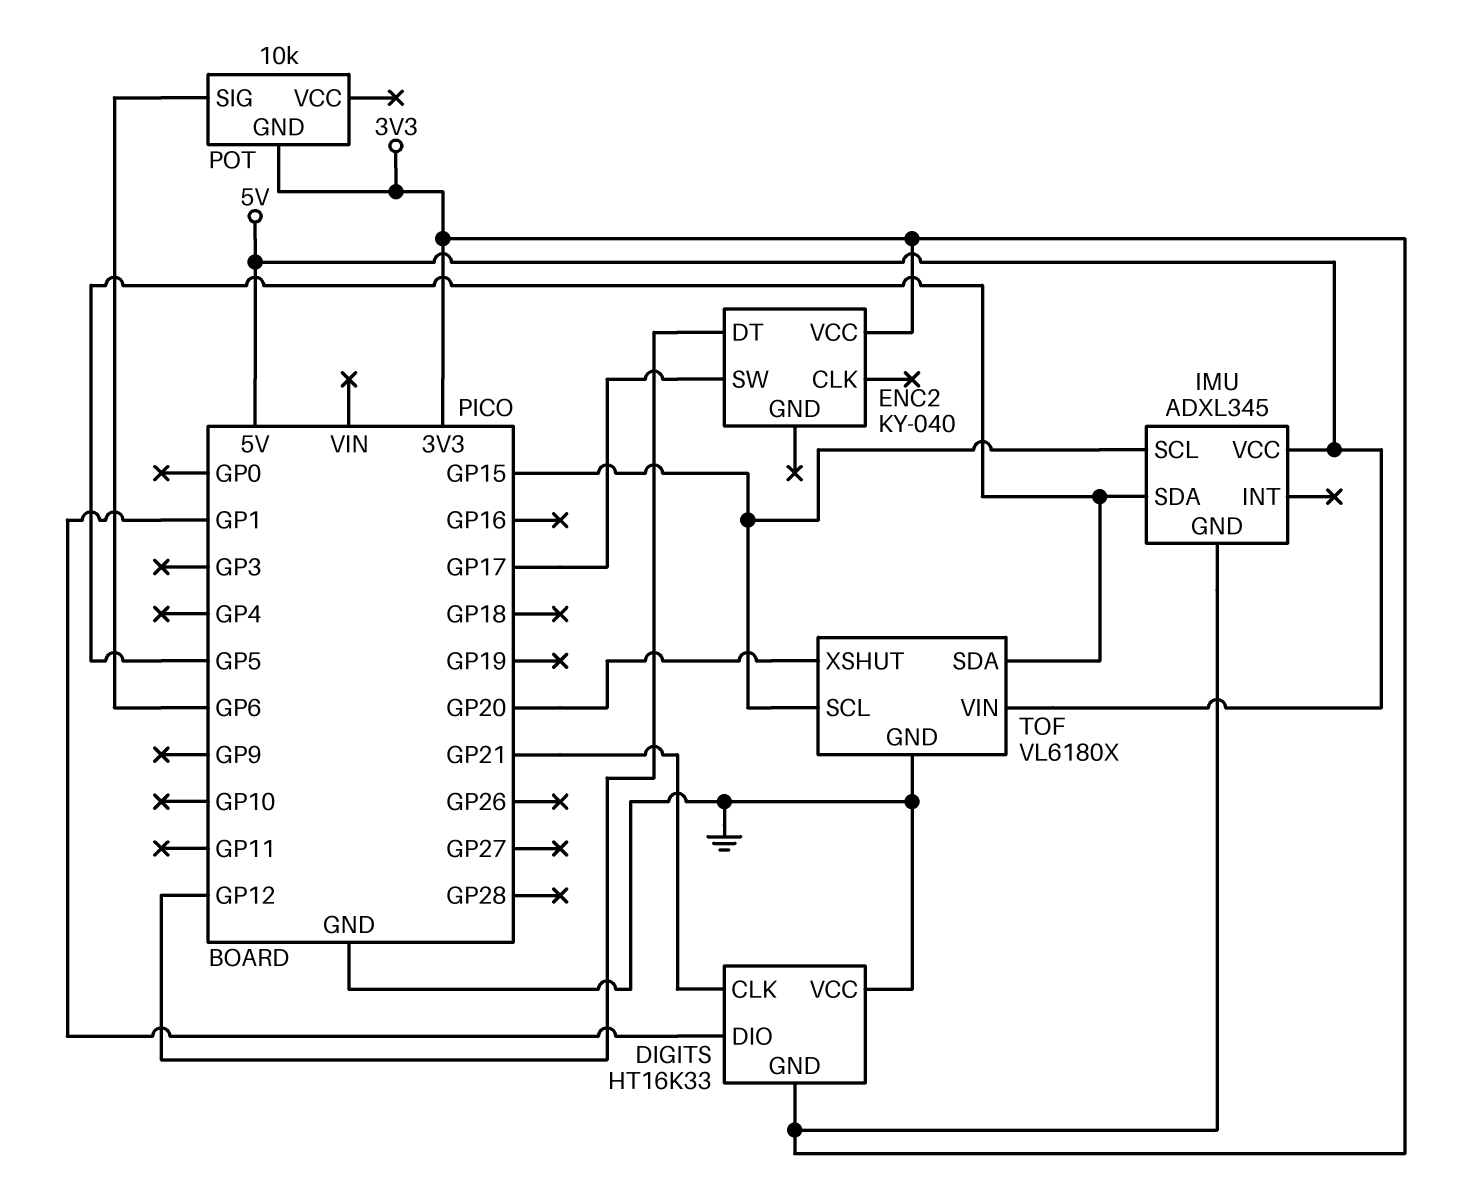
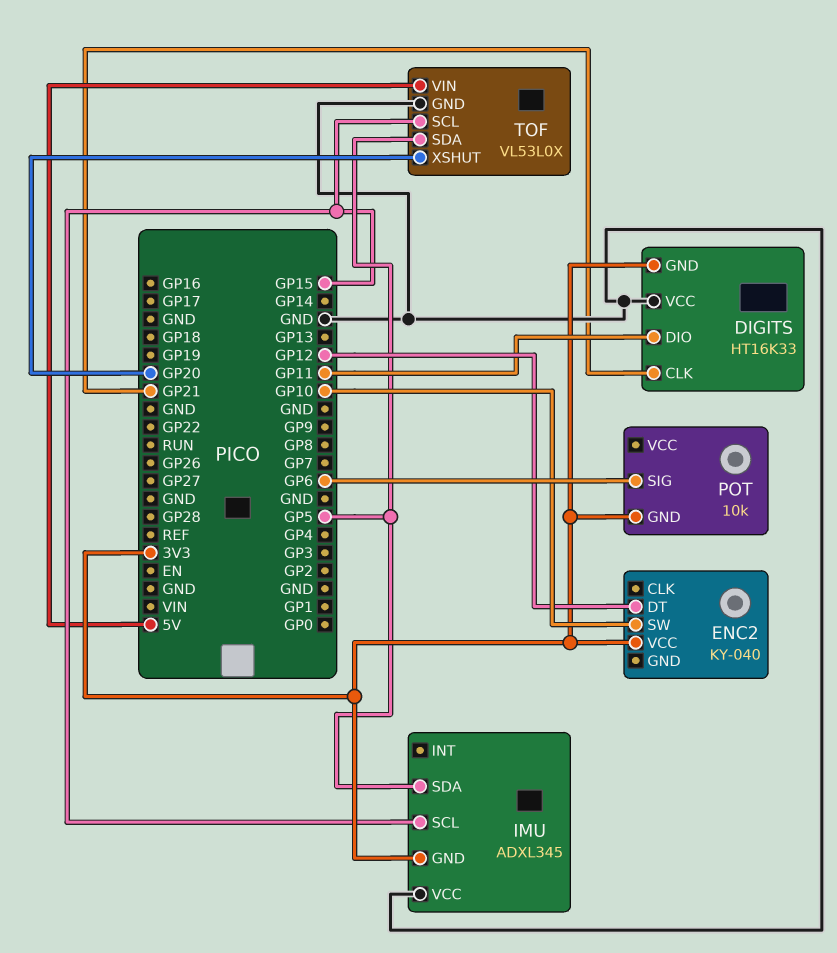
DIGITS pin DIO: GP1 -> GP11
ENC2 pin SW: GP17 -> GP10
IMU pin VCC: 5V -> GND
TOF: VL6180X -> VL53L0X

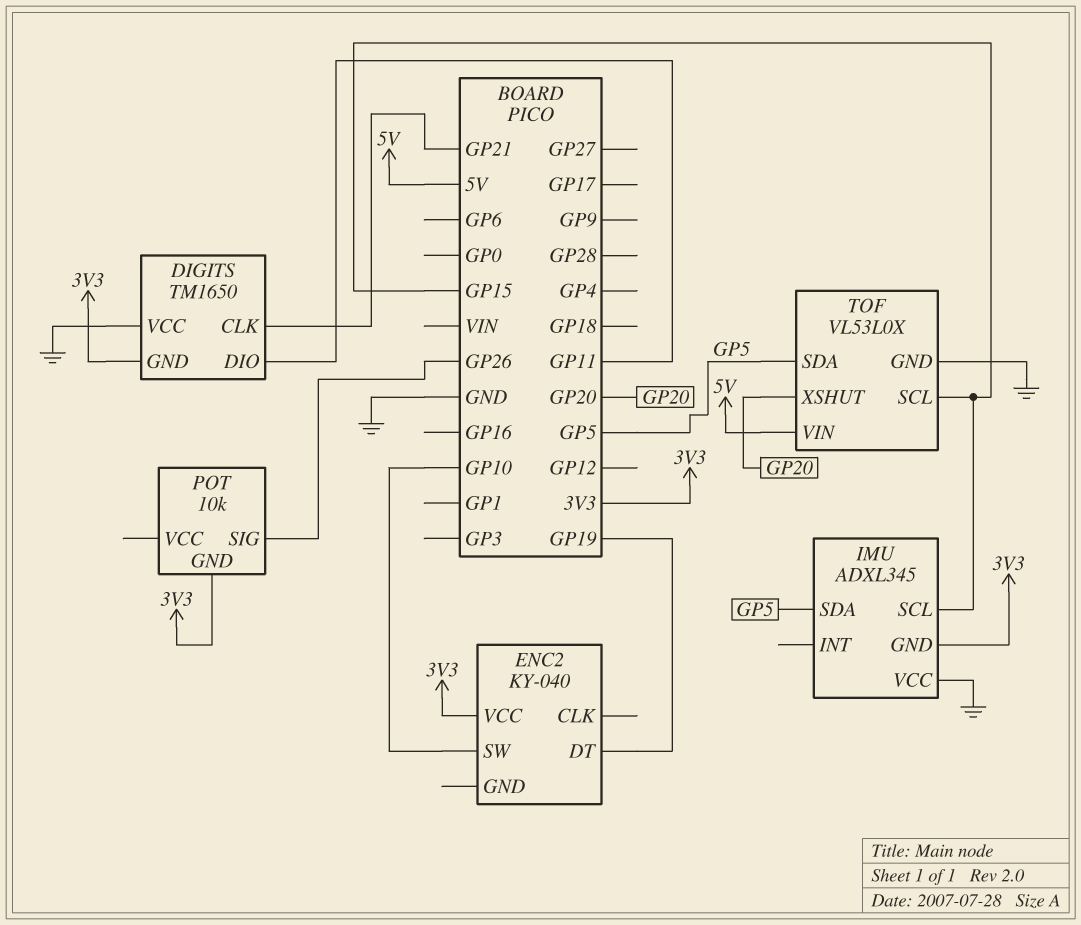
DIGITS: HT16K33 -> TM1650
ENC2 pin DT: GP12 -> GP19
POT pin SIG: GP6 -> GP26

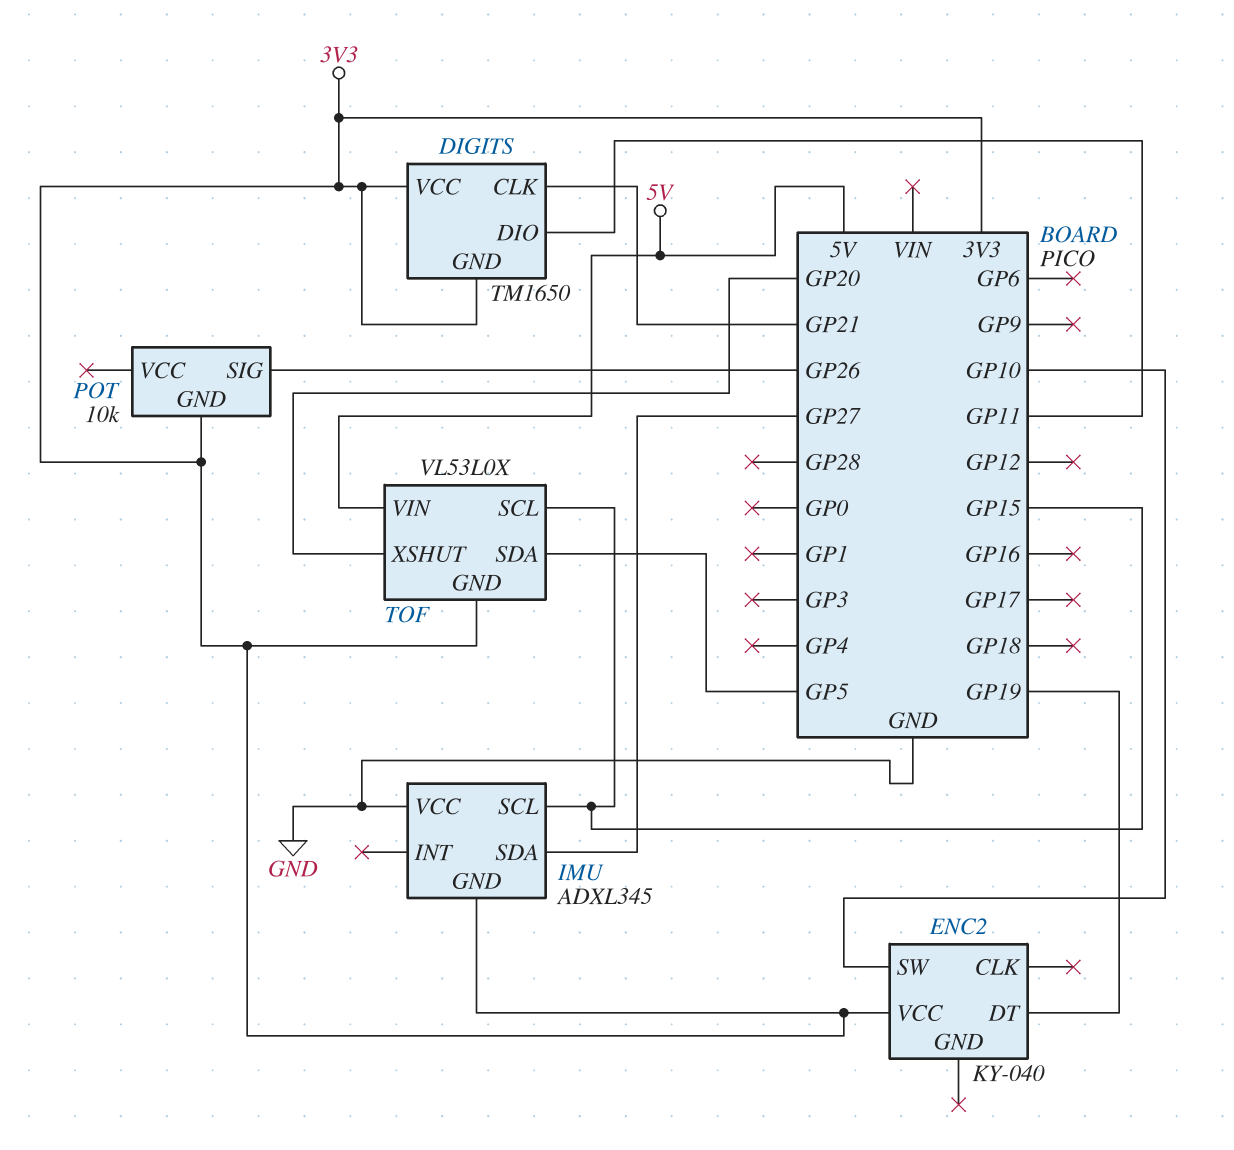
DIGITS pin VCC: GND -> 3V3
IMU pin SDA: GP5 -> GP27
TOF pin GND: GND -> 3V3

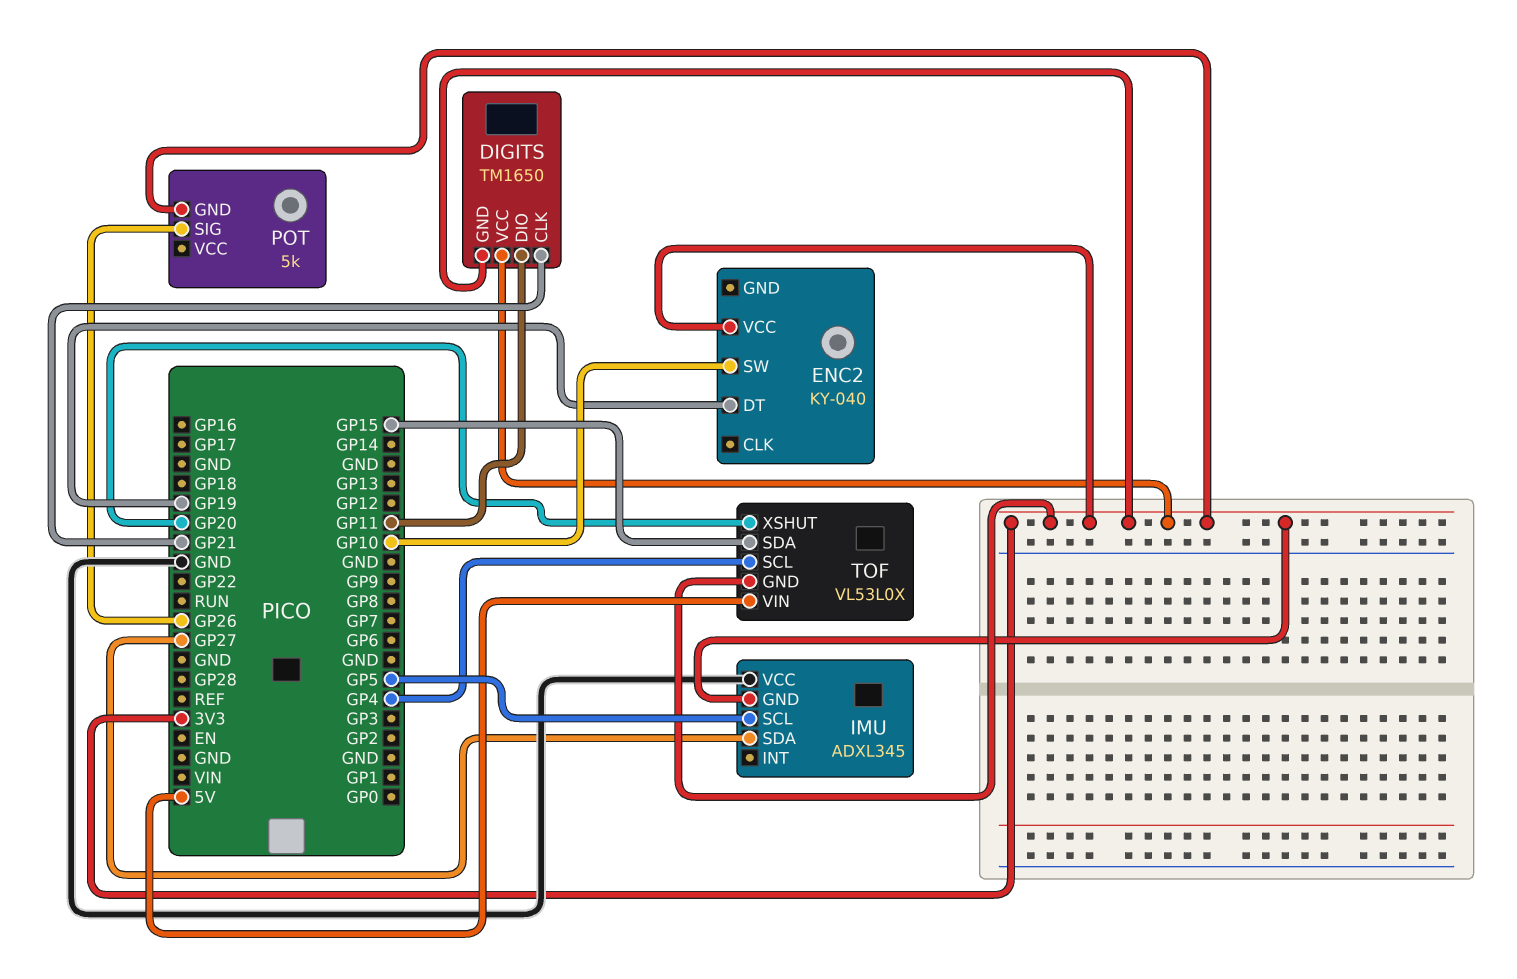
IMU pin SCL: GP15 -> GP5
POT: 10k -> 5k
TOF pin SCL: GP15 -> GP4
TOF pin SDA: GP5 -> GP15

